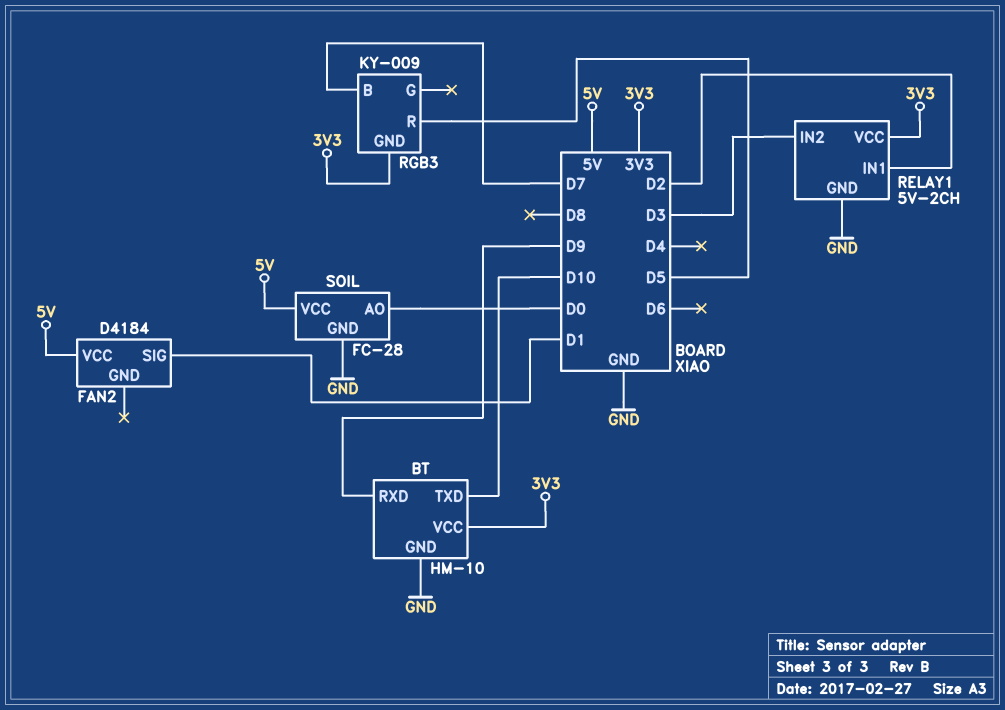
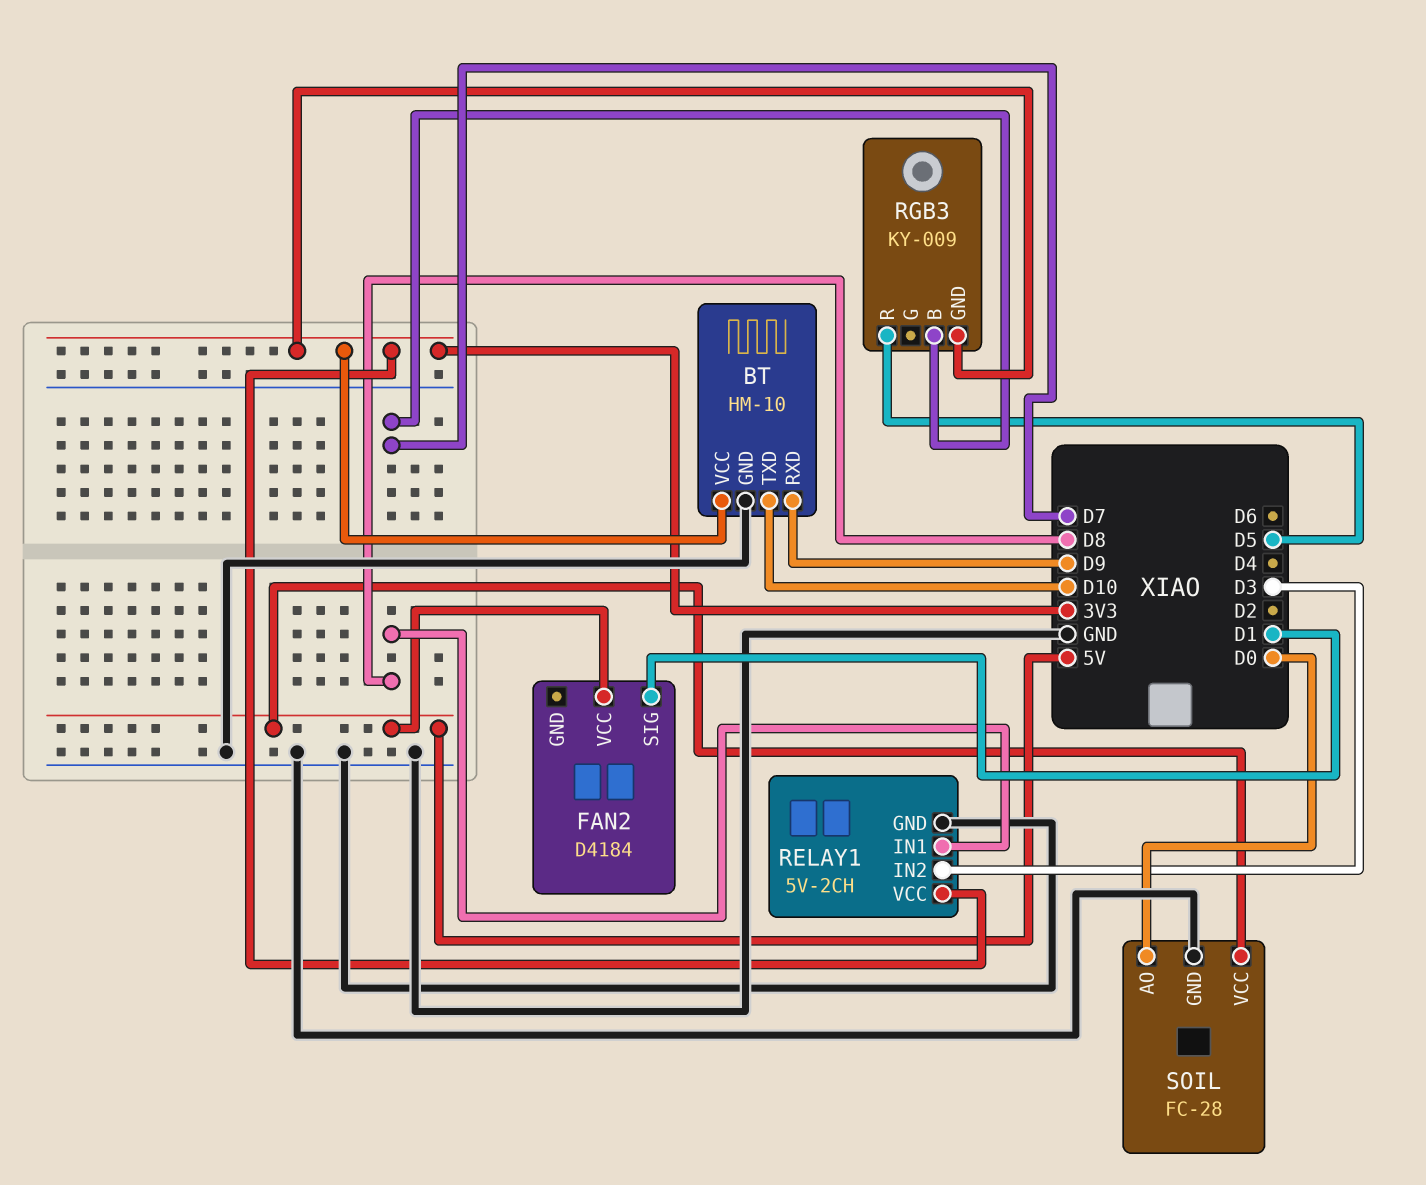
RELAY1 pin IN1: D2 -> D8

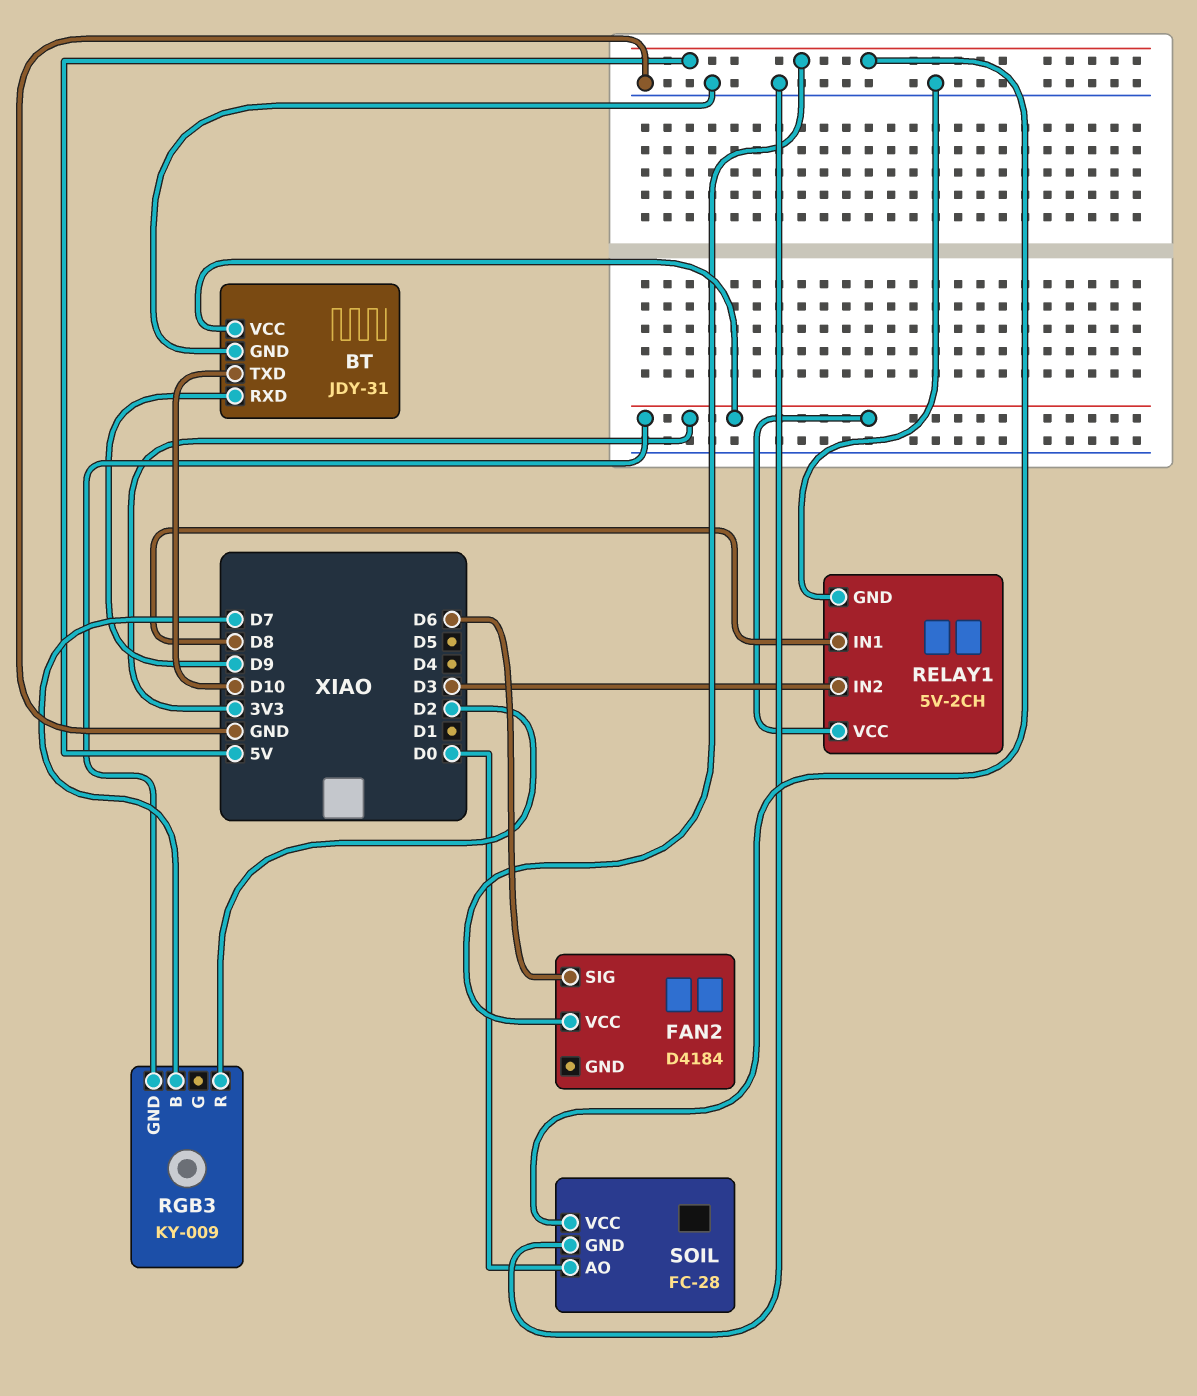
BT: HM-10 -> JDY-31
FAN2 pin SIG: D1 -> D6
RGB3 pin R: D5 -> D2

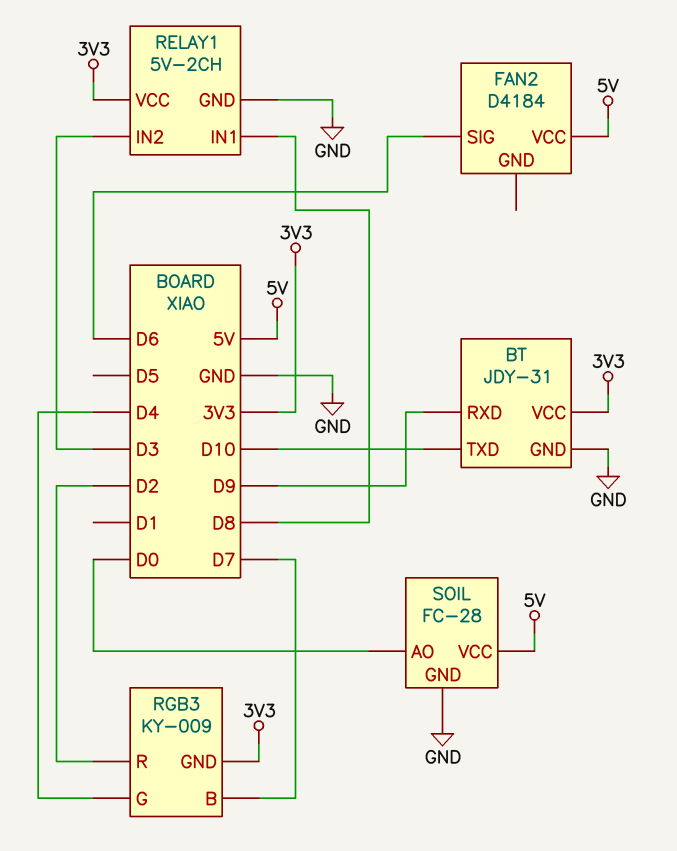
RGB3 pin G: none -> D4

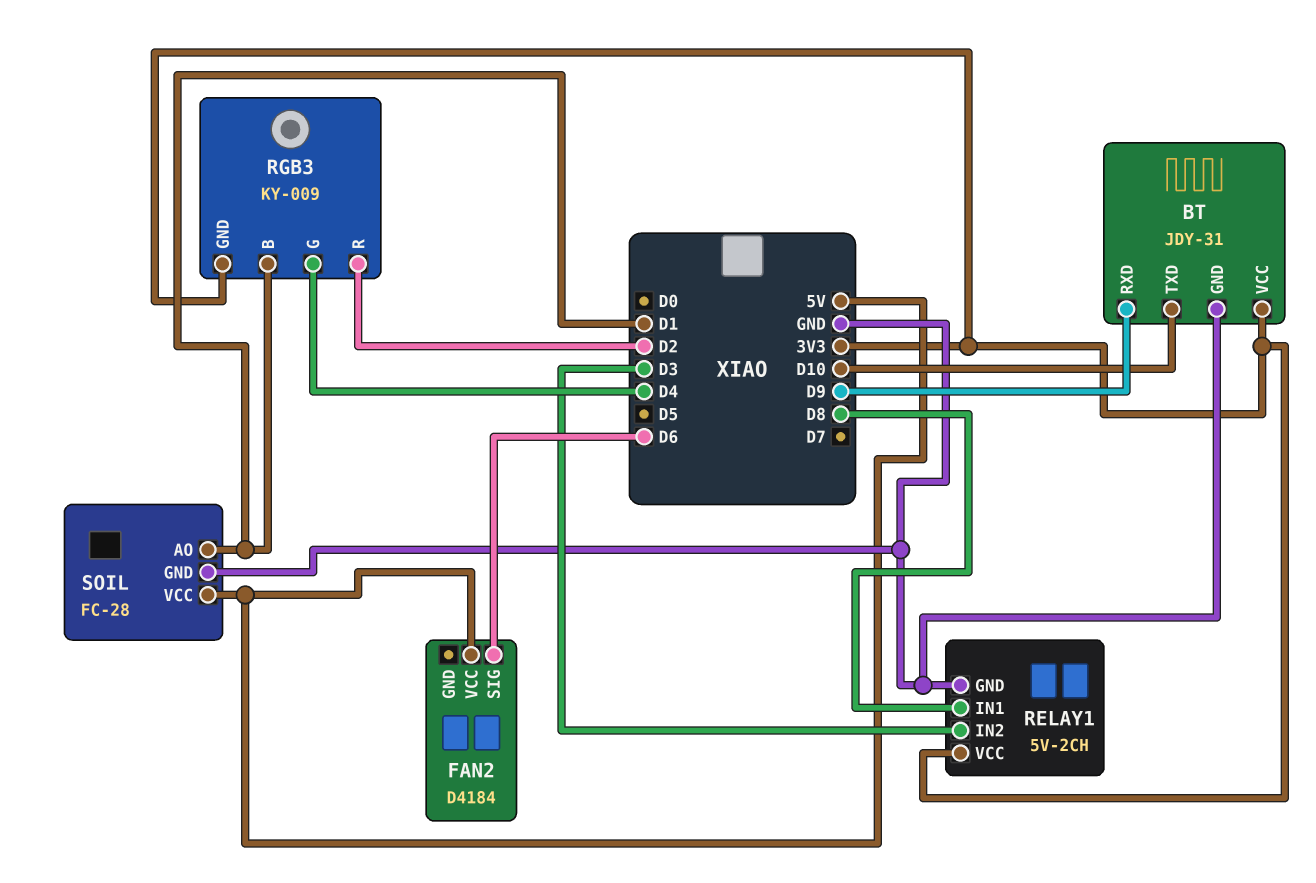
RGB3 pin B: D7 -> D1
SOIL pin AO: D0 -> D1

